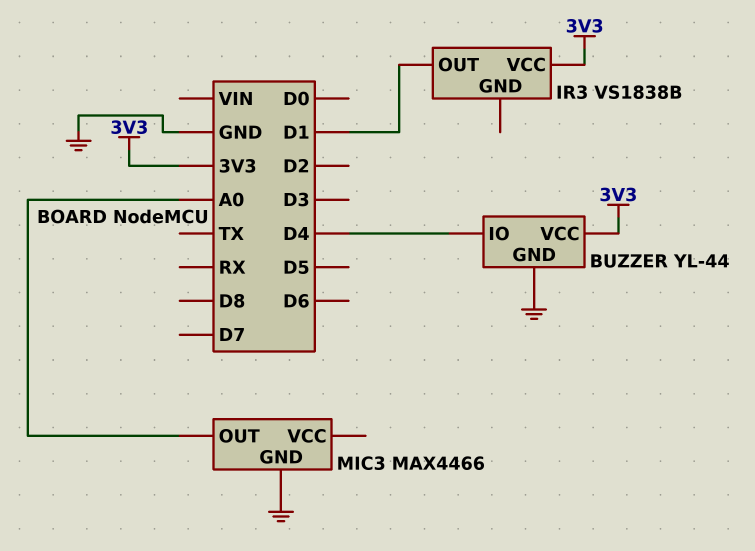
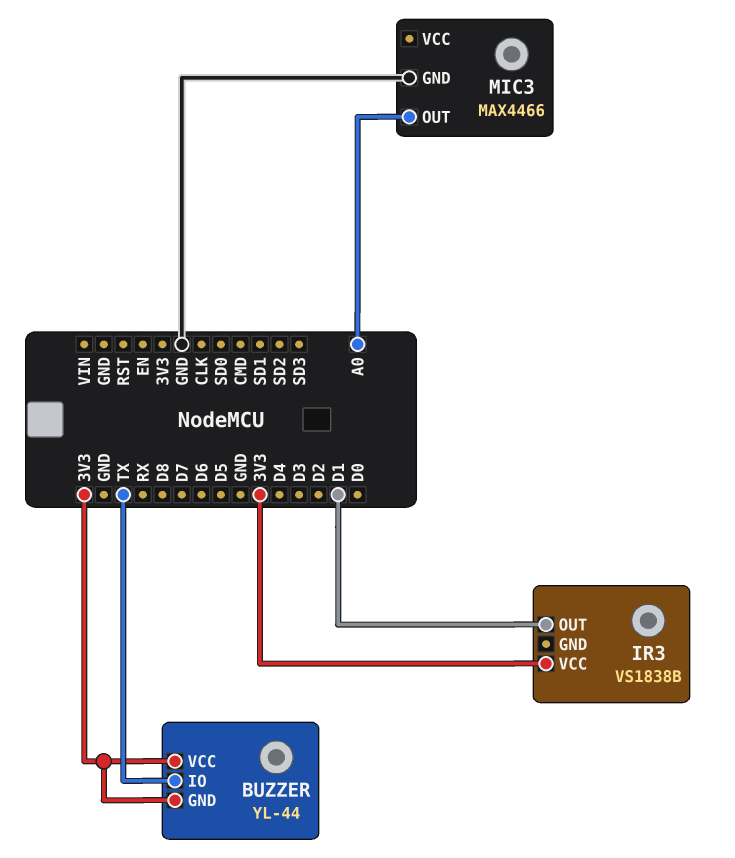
BUZZER pin GND: GND -> 3V3
BUZZER pin IO: D4 -> TX

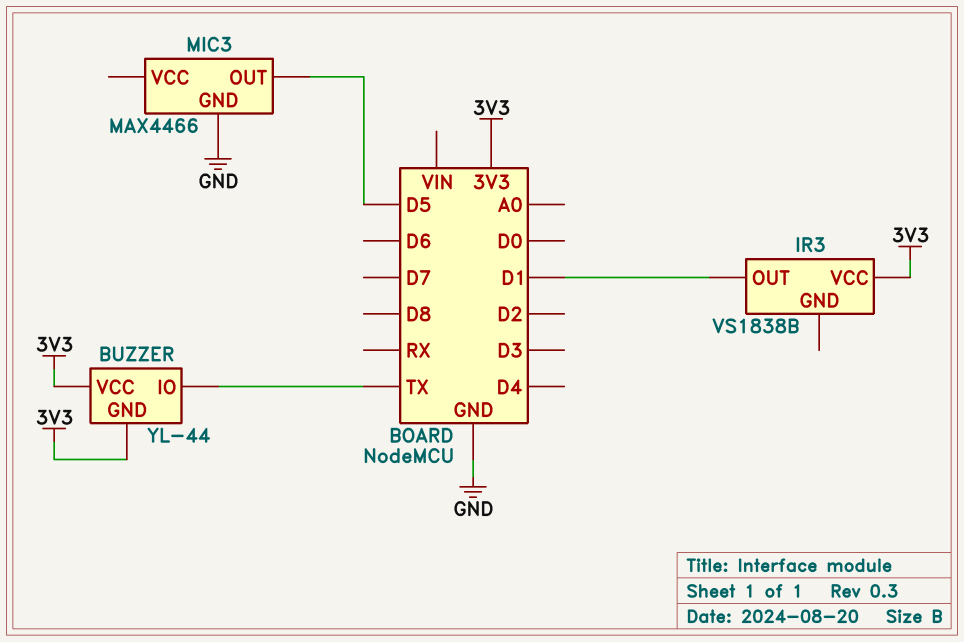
MIC3 pin OUT: A0 -> D5

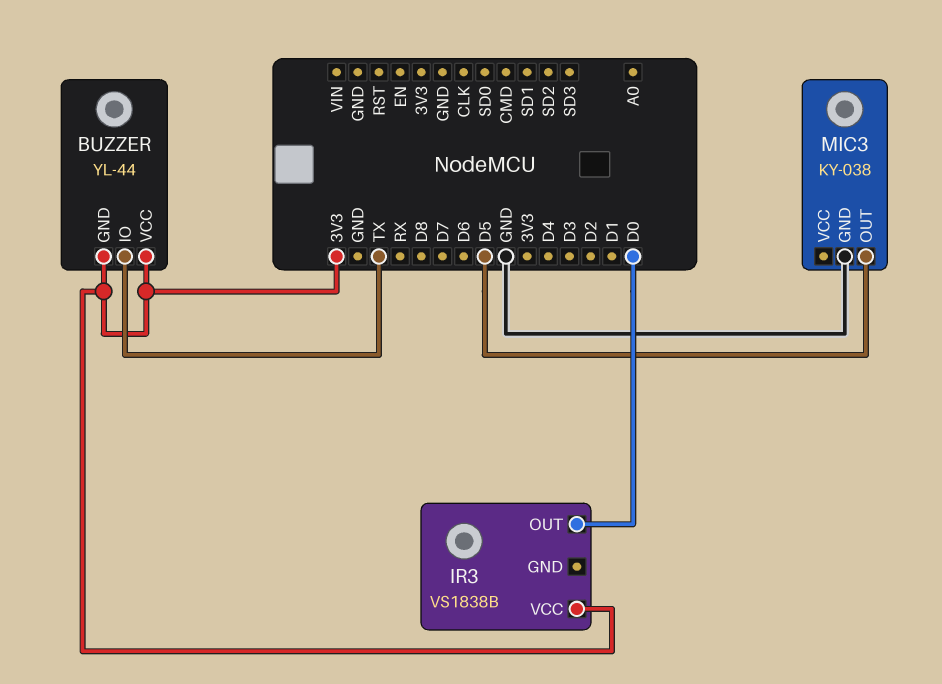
IR3 pin OUT: D1 -> D0
MIC3: MAX4466 -> KY-038

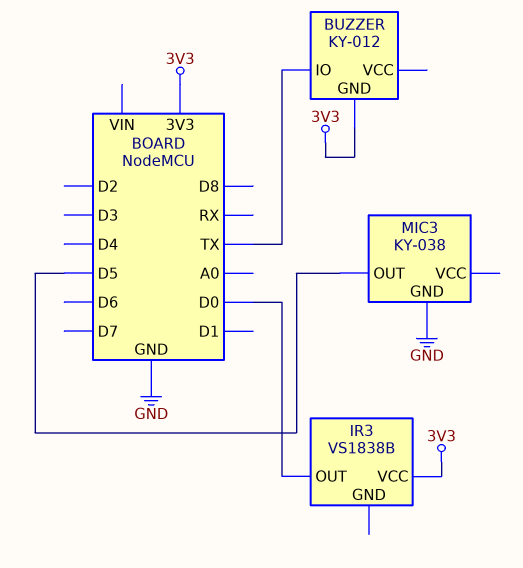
BUZZER: YL-44 -> KY-012
BUZZER pin VCC: 3V3 -> none

